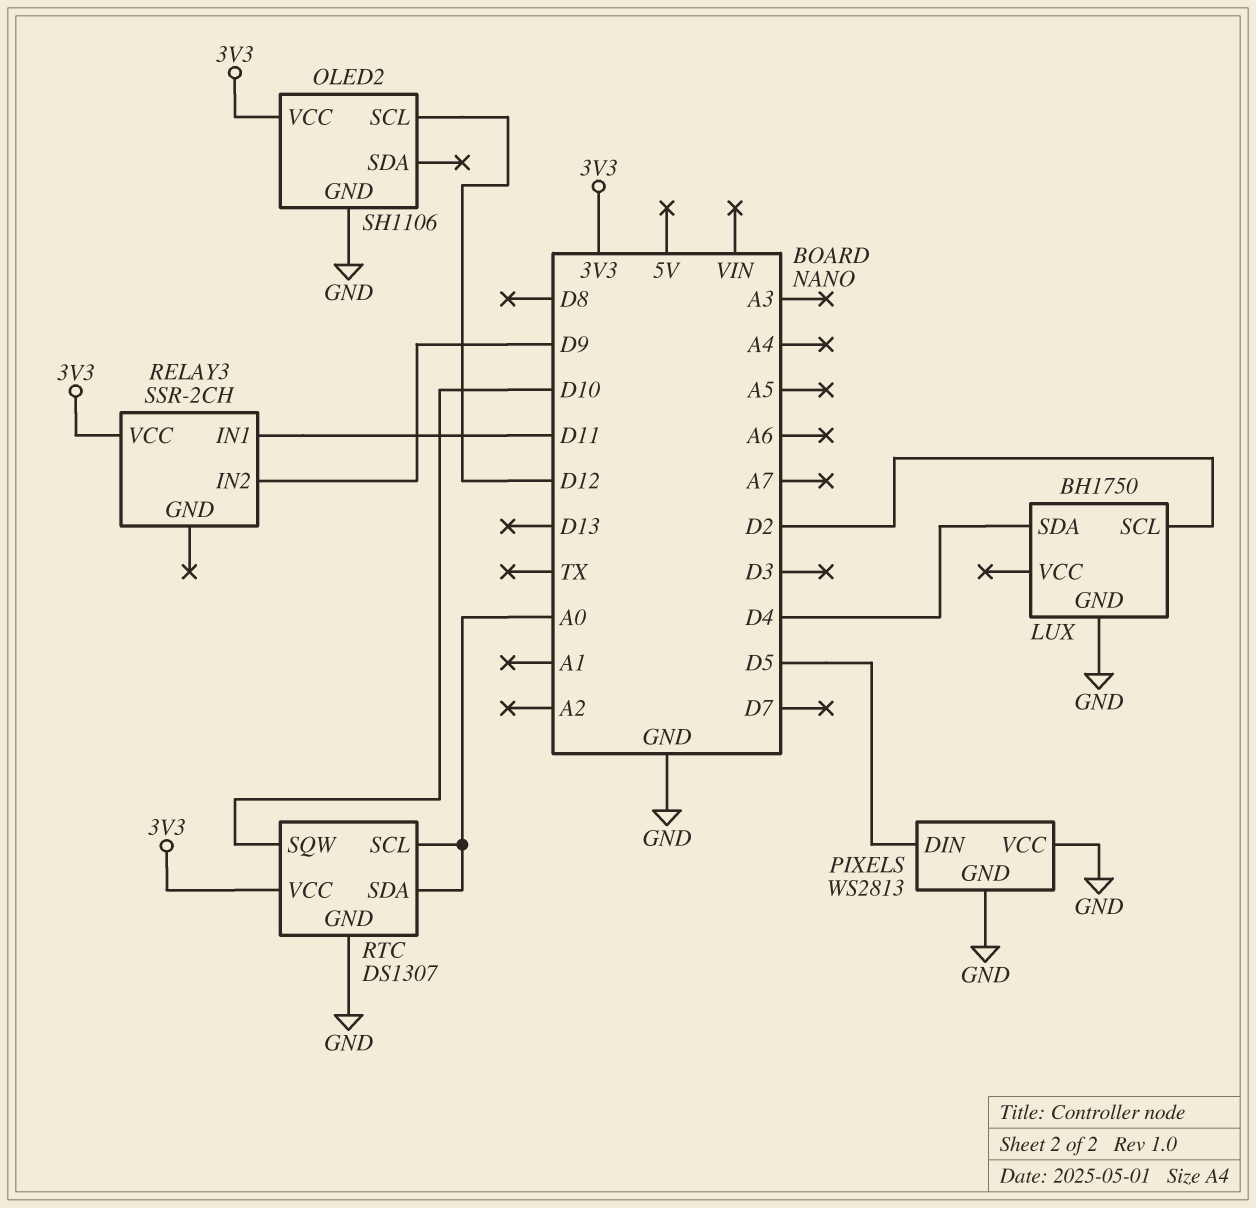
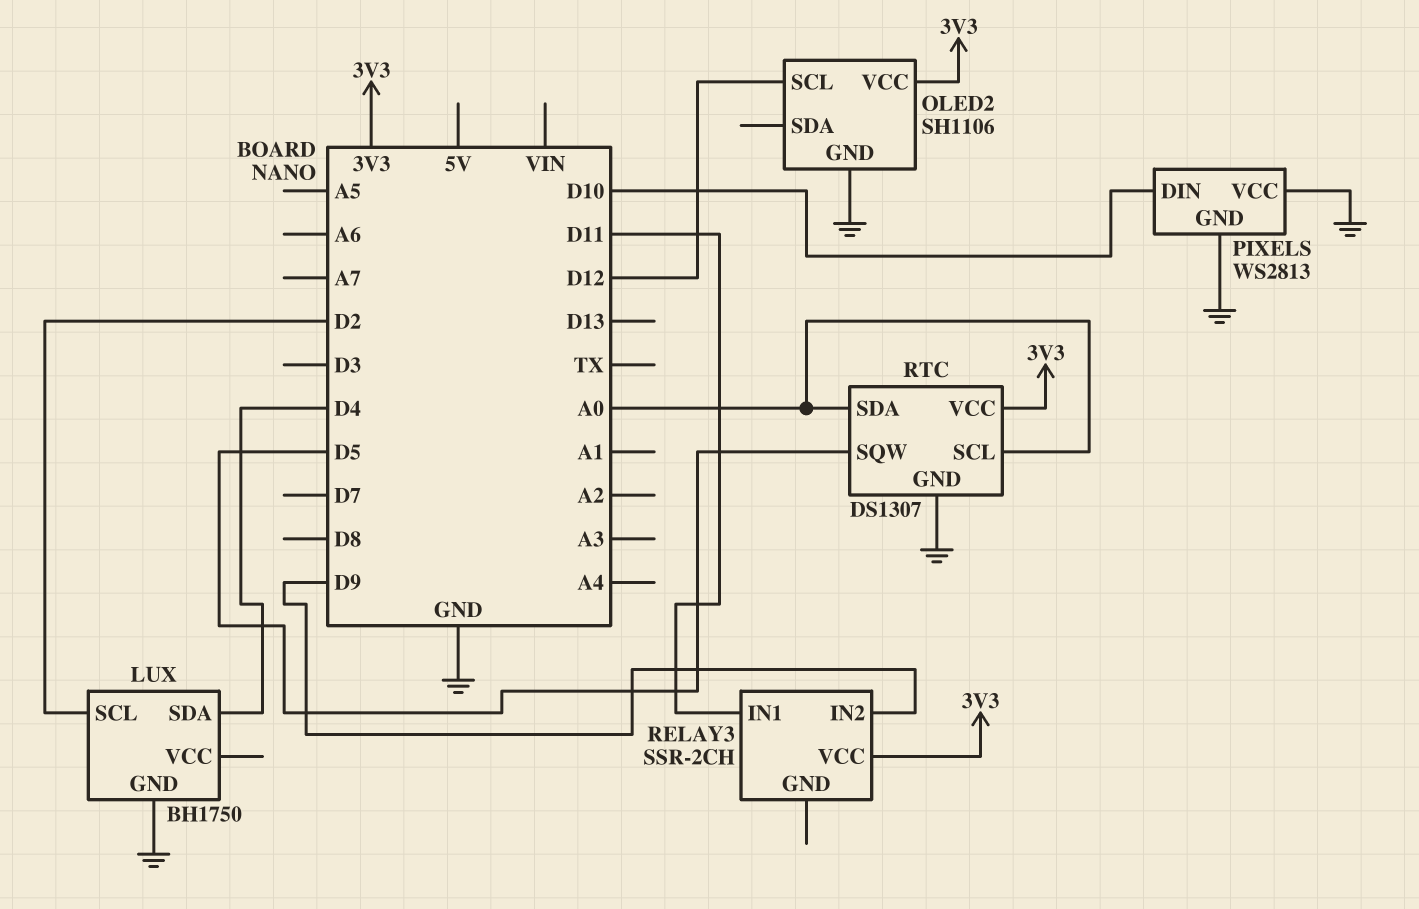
PIXELS pin DIN: D5 -> D10
RTC pin SQW: D10 -> D5

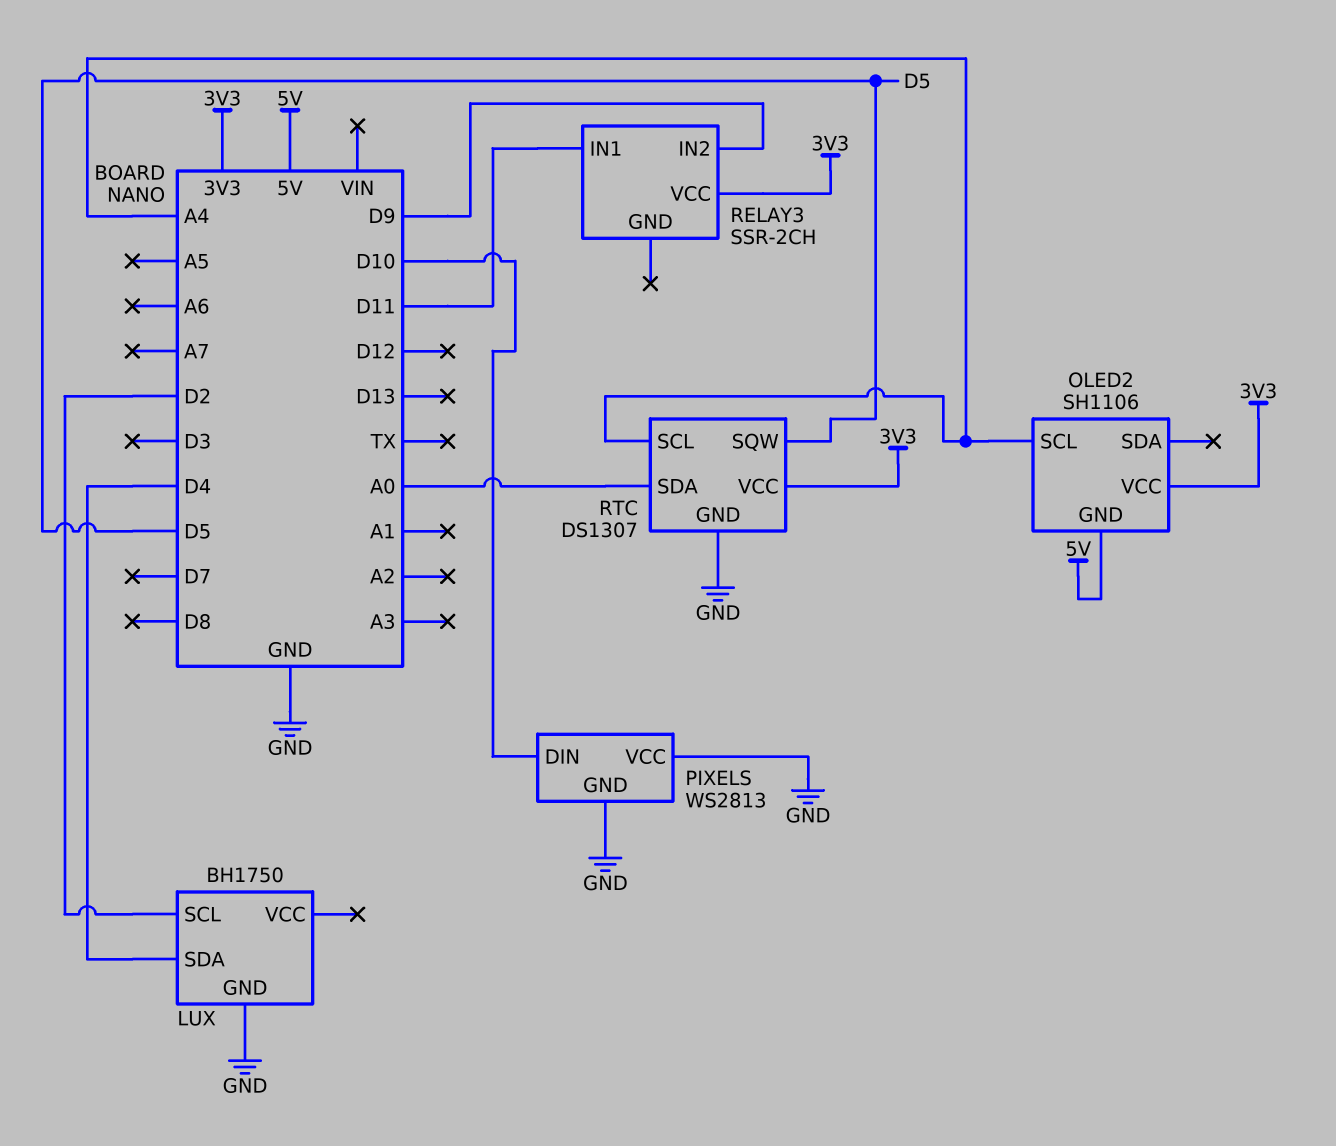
OLED2 pin GND: GND -> 5V
OLED2 pin SCL: D12 -> A4
RTC pin SCL: A0 -> A4

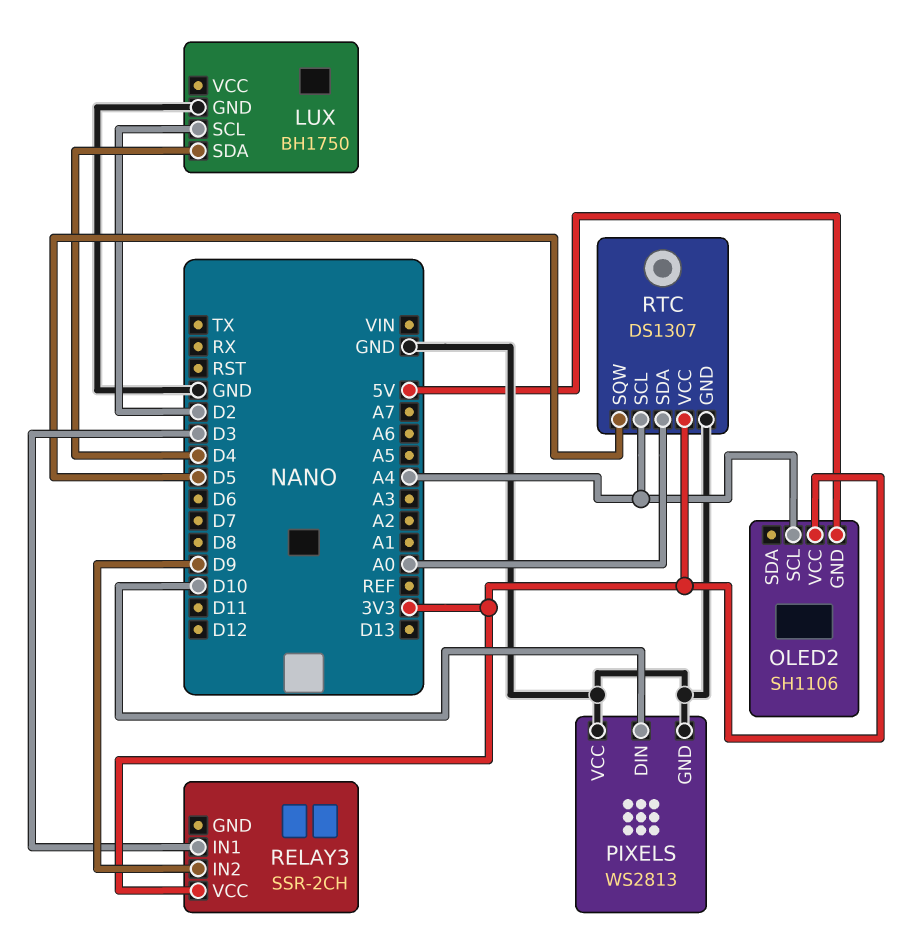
RELAY3 pin IN1: D11 -> D3

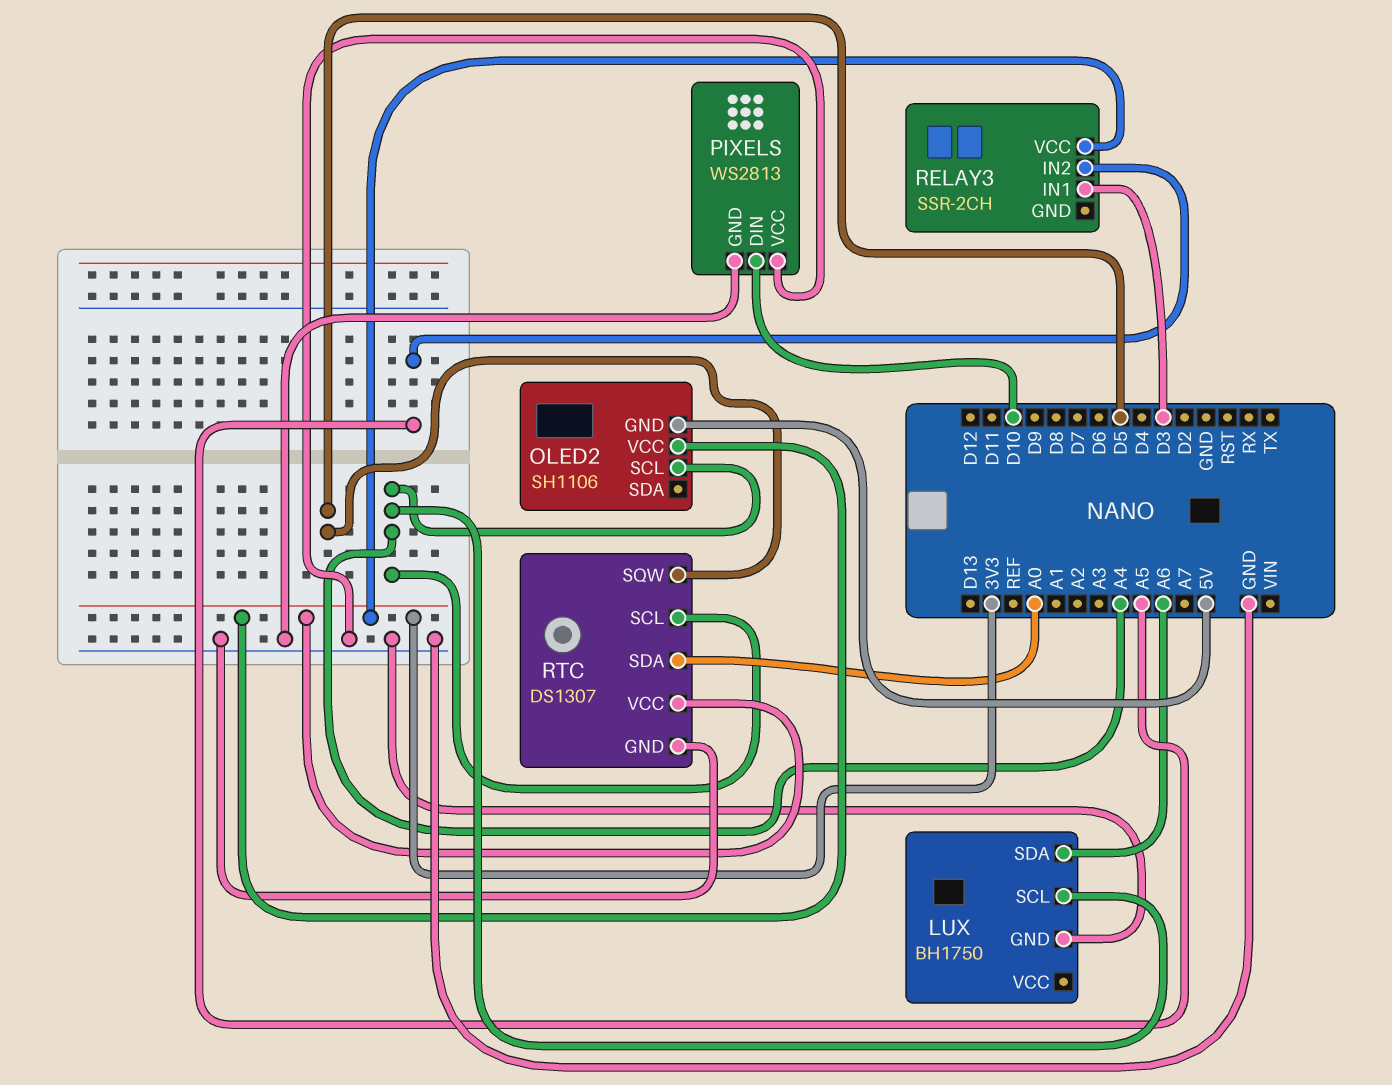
LUX pin SCL: D2 -> A4
LUX pin SDA: D4 -> A6
RELAY3 pin IN2: D9 -> A5

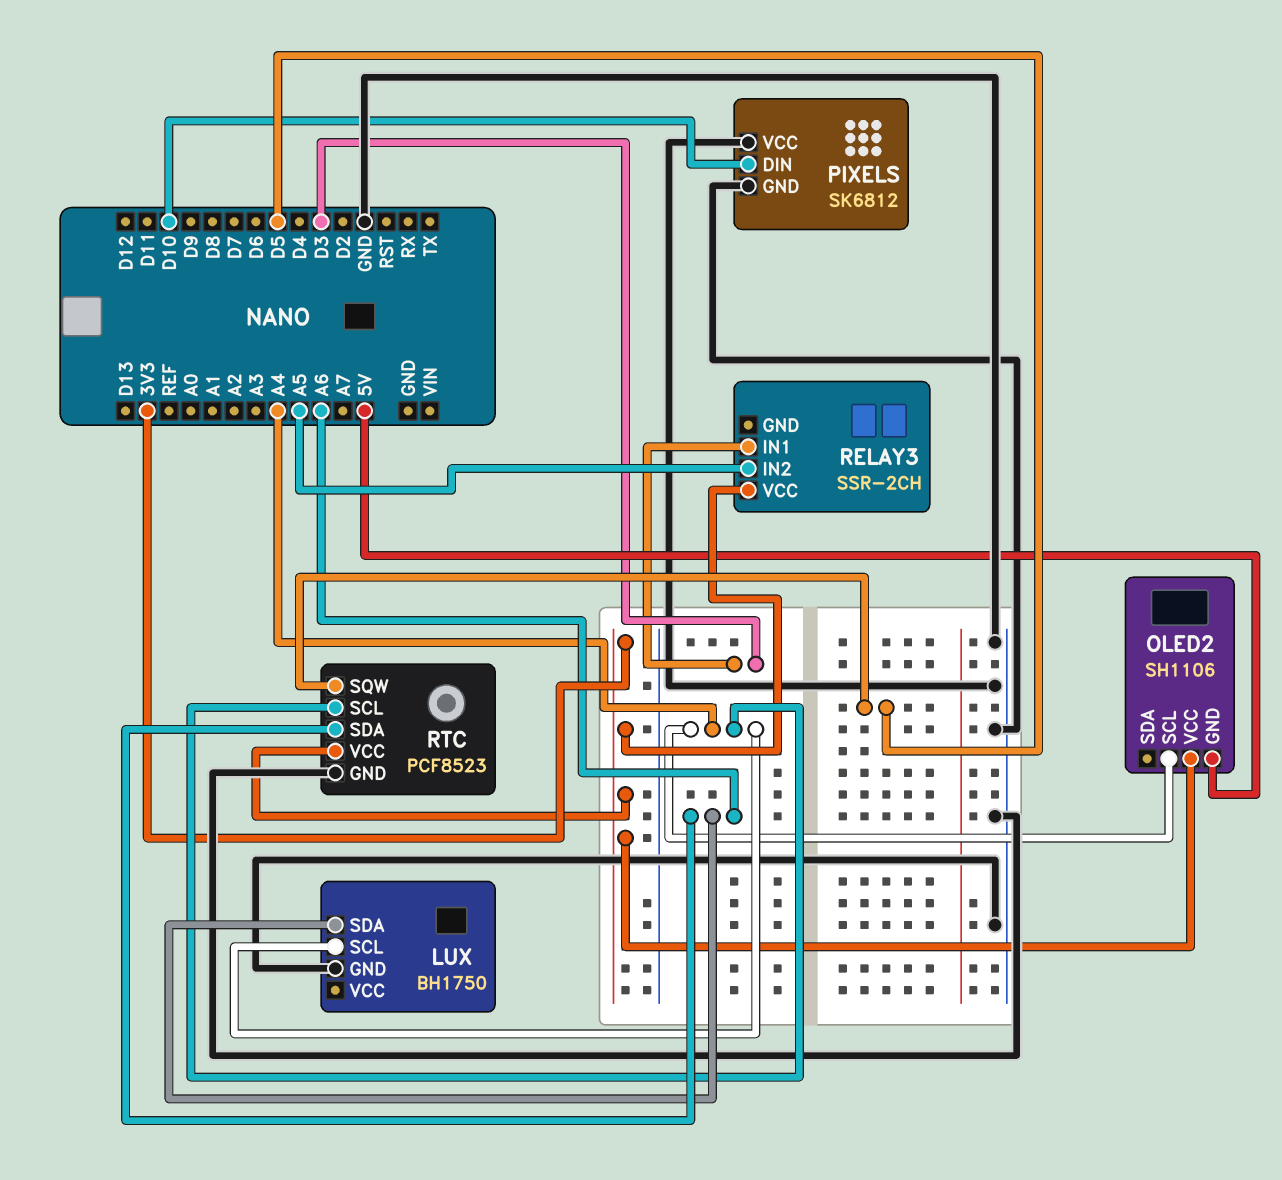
PIXELS: WS2813 -> SK6812
RTC: DS1307 -> PCF8523
RTC pin SDA: A0 -> A6

